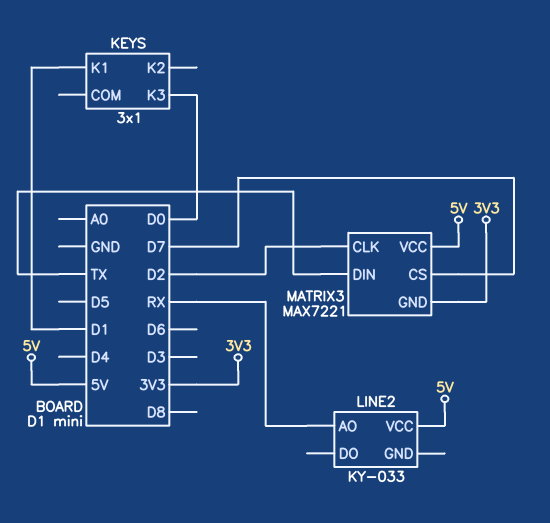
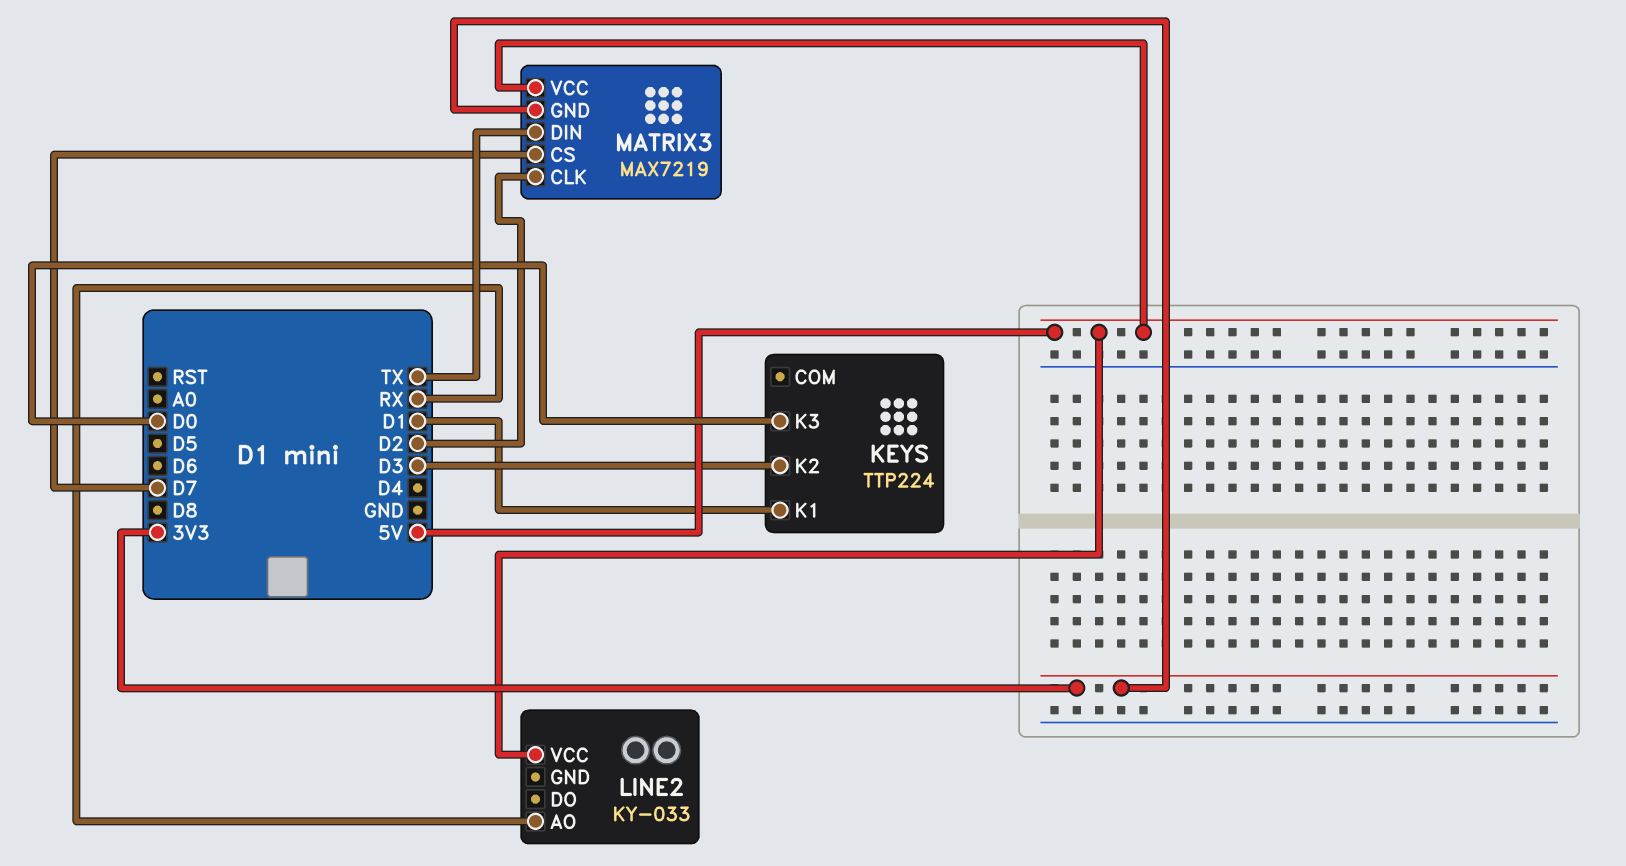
KEYS: 3x1 -> TTP224
KEYS pin K2: none -> D3
MATRIX3: MAX7221 -> MAX7219

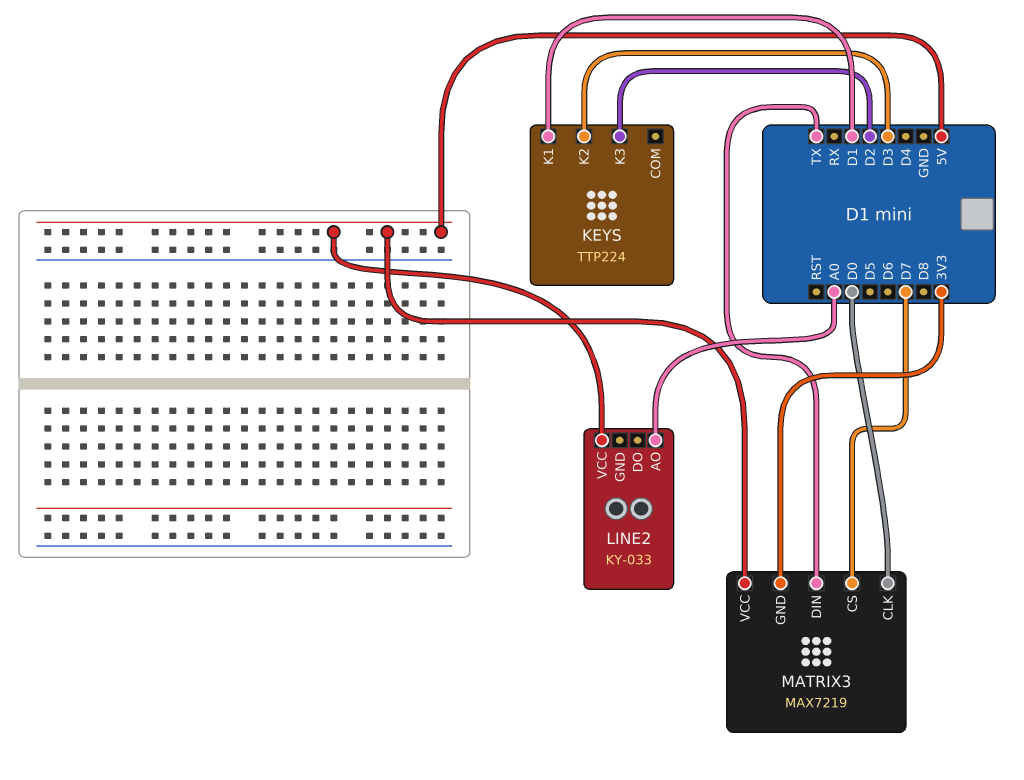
KEYS pin K3: D0 -> D2
LINE2 pin AO: RX -> A0
MATRIX3 pin CLK: D2 -> D0

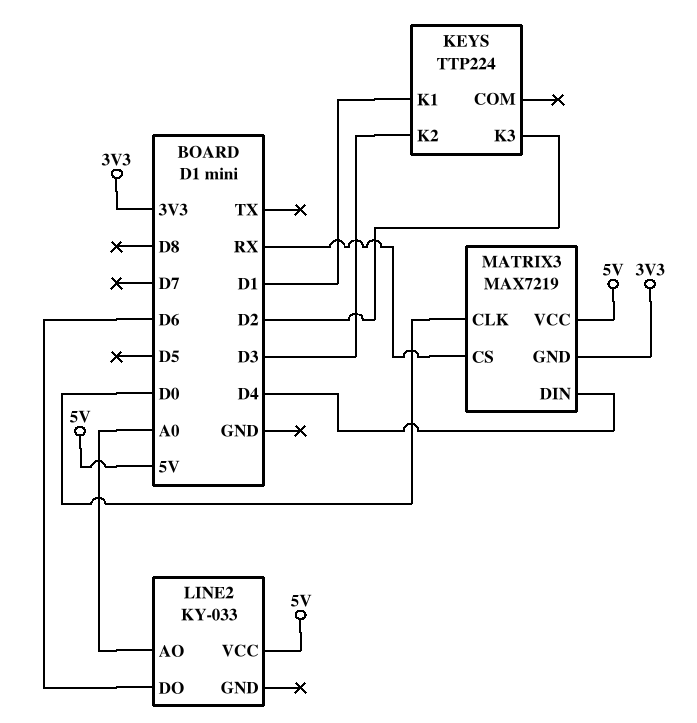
LINE2 pin DO: none -> D6
MATRIX3 pin CS: D7 -> RX
MATRIX3 pin DIN: TX -> D4

